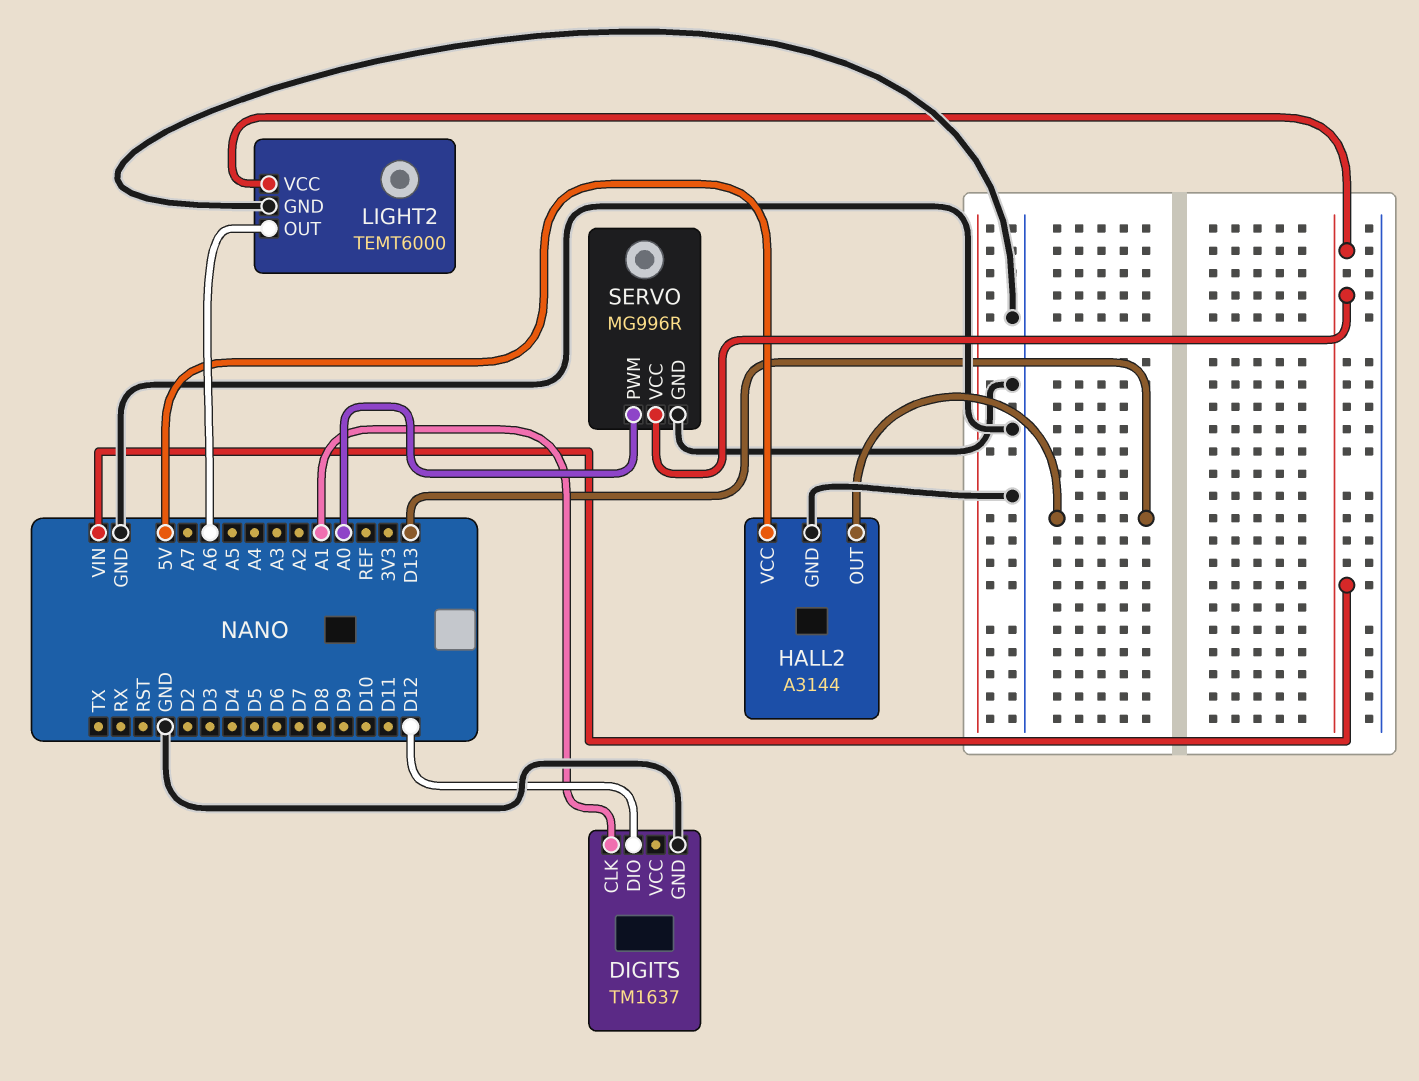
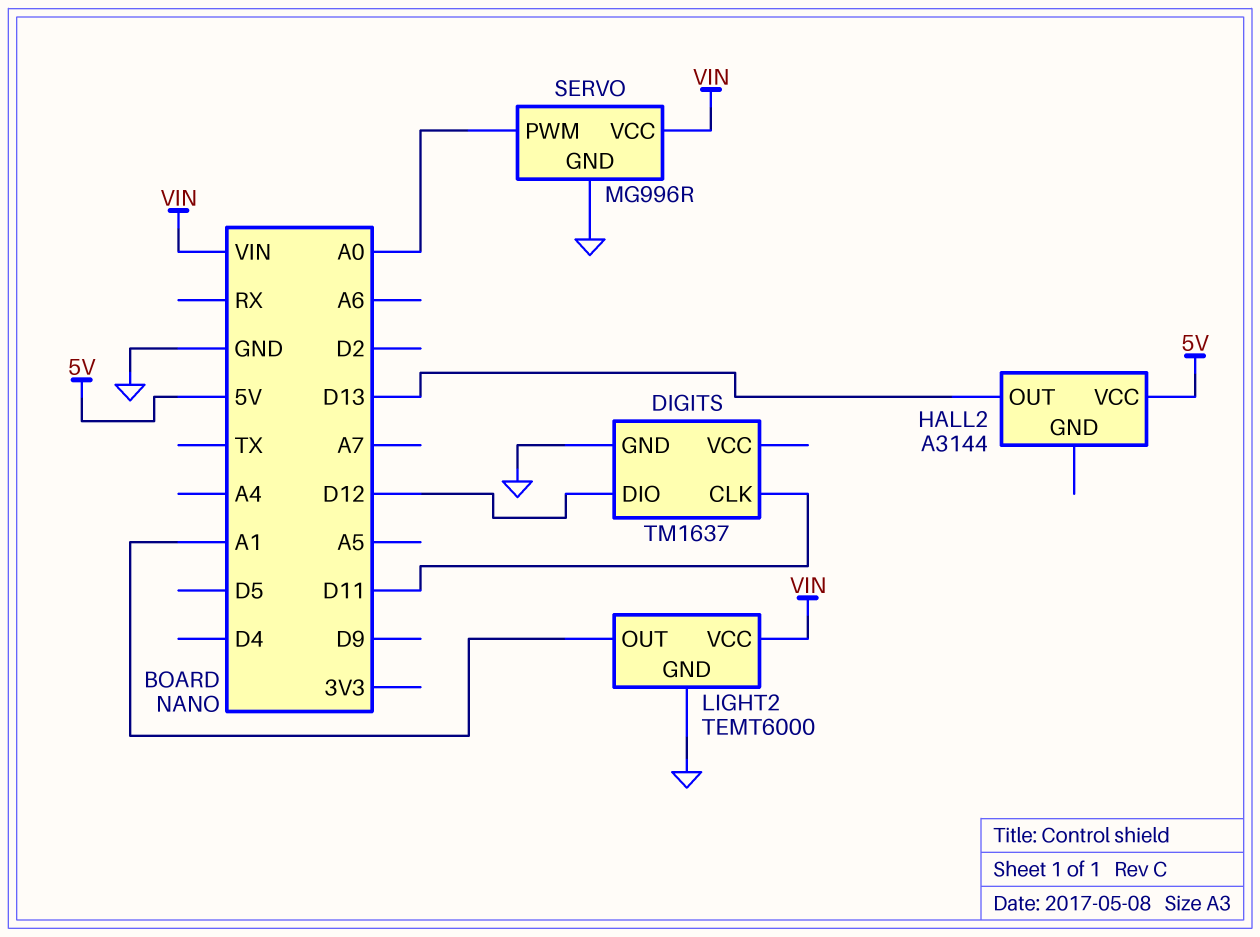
DIGITS pin CLK: A1 -> D11
HALL2 pin GND: GND -> none
LIGHT2 pin OUT: A6 -> A1

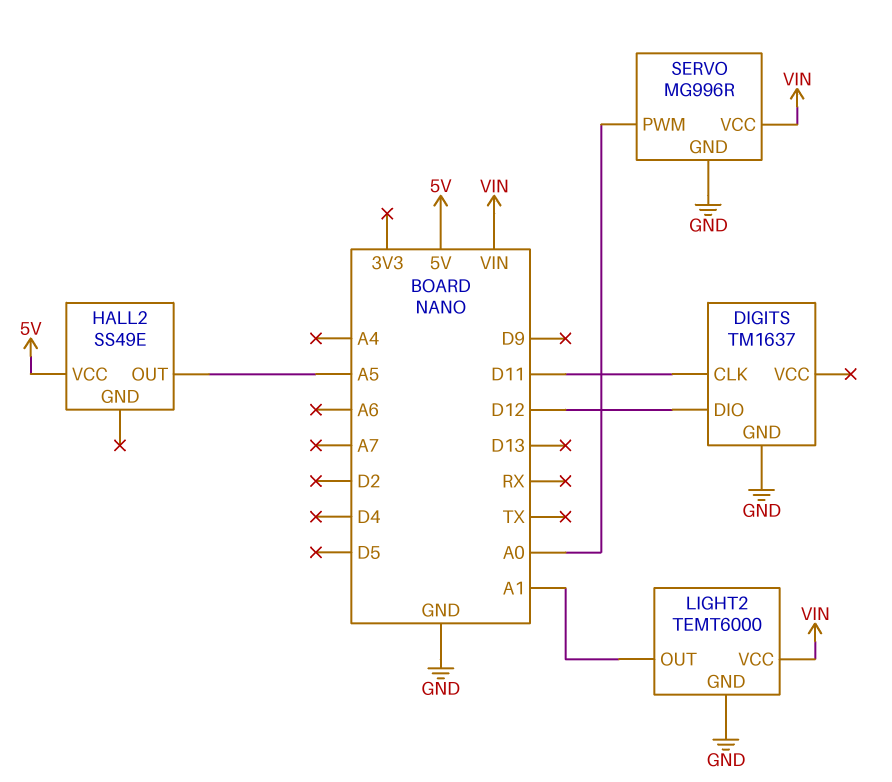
HALL2: A3144 -> SS49E
HALL2 pin OUT: D13 -> A5

